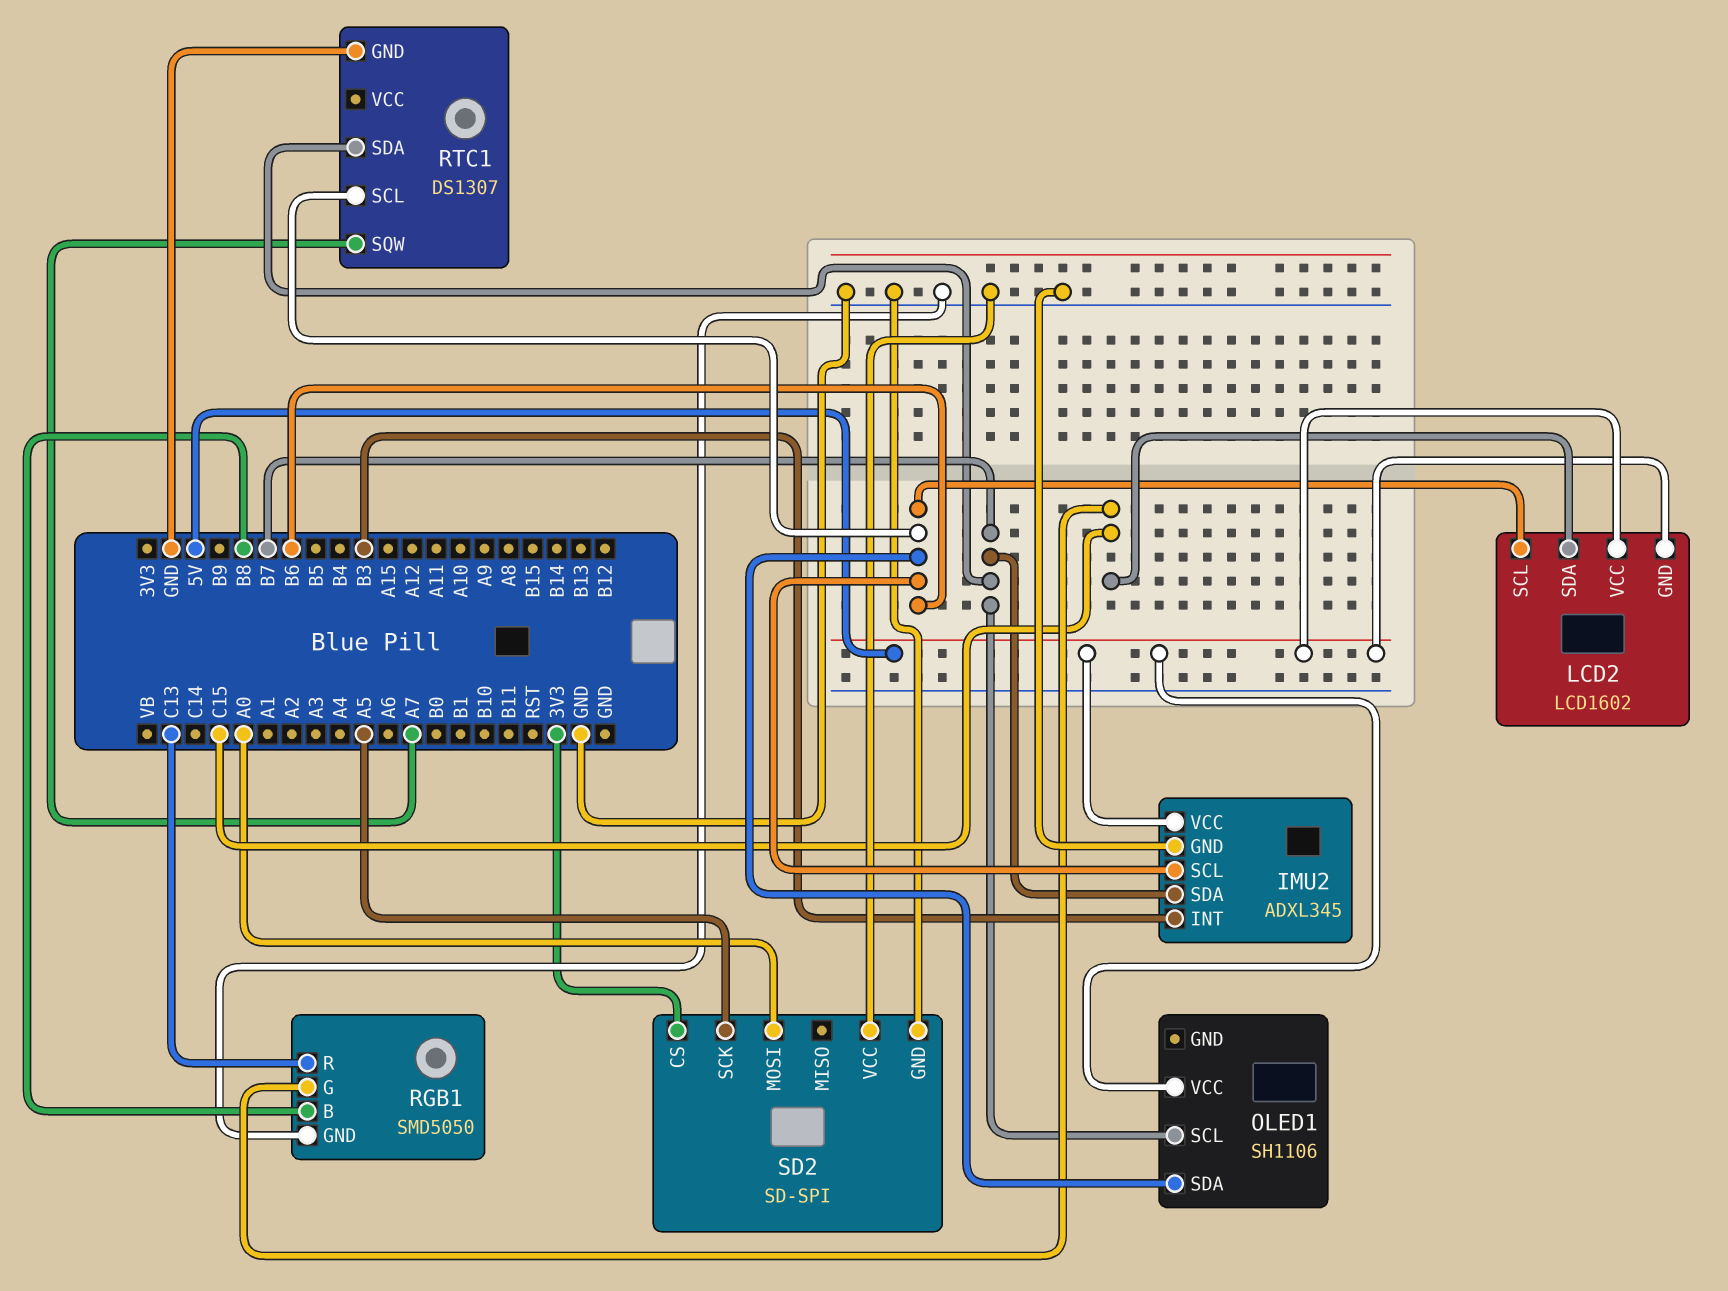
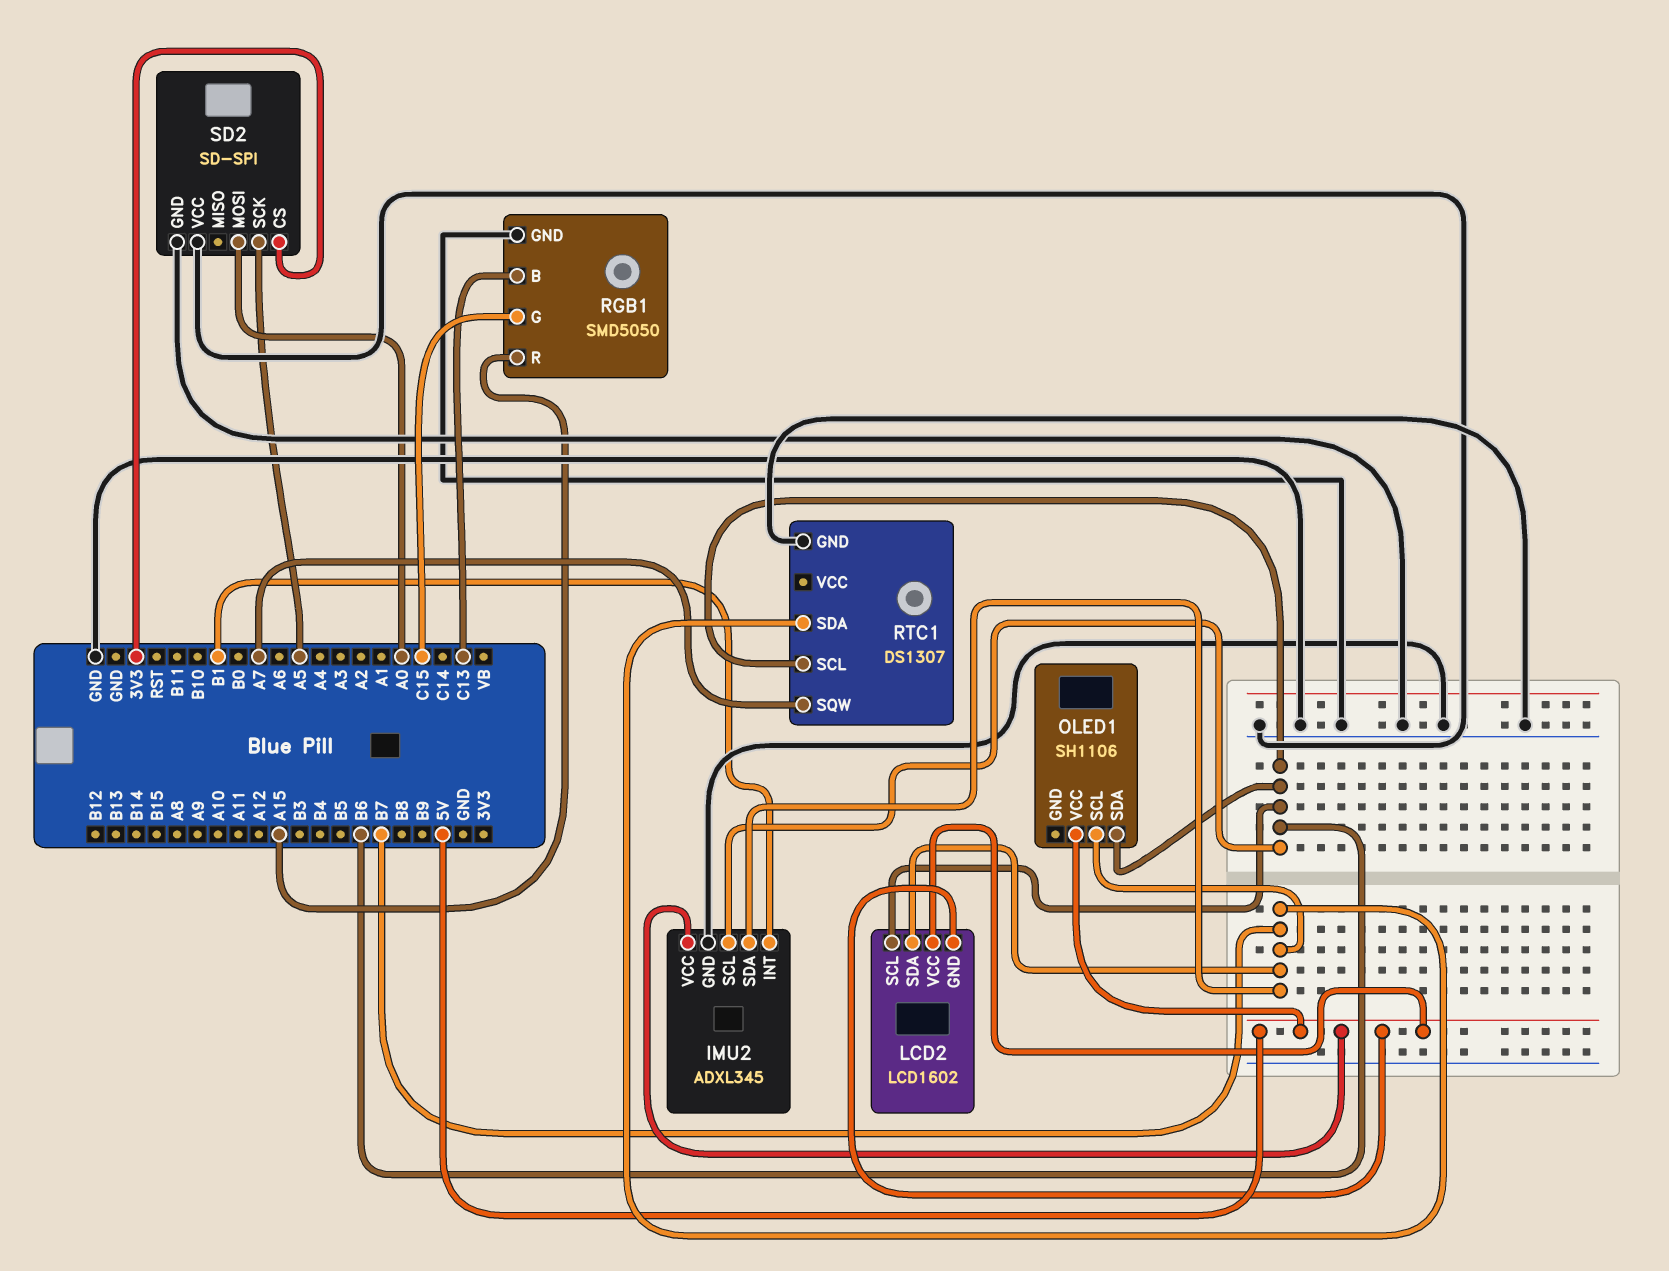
IMU2 pin INT: B3 -> B1
LCD2 pin SDA: C15 -> B7
RGB1 pin B: B8 -> C13
RGB1 pin R: C13 -> A15

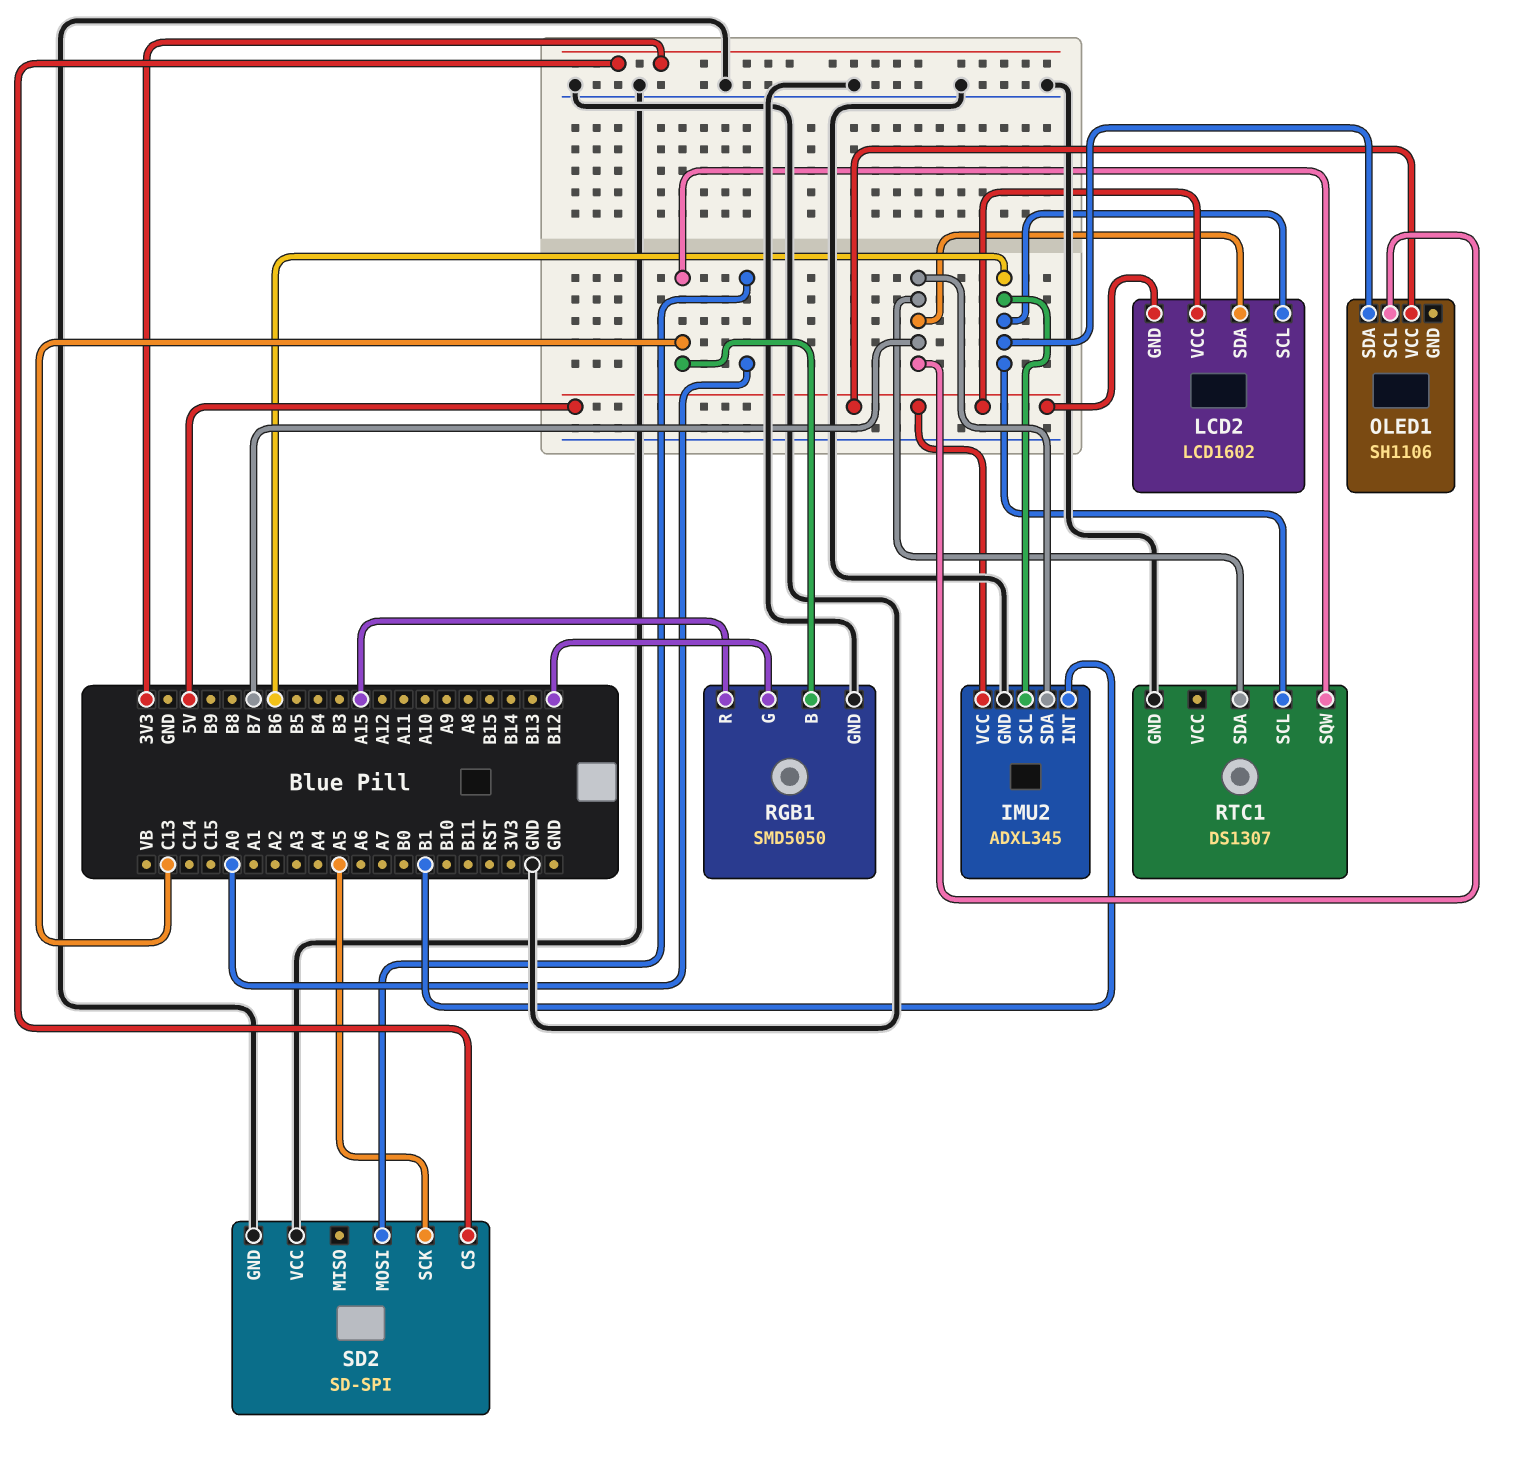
RGB1 pin G: C15 -> B12
RTC1 pin SQW: A7 -> C13

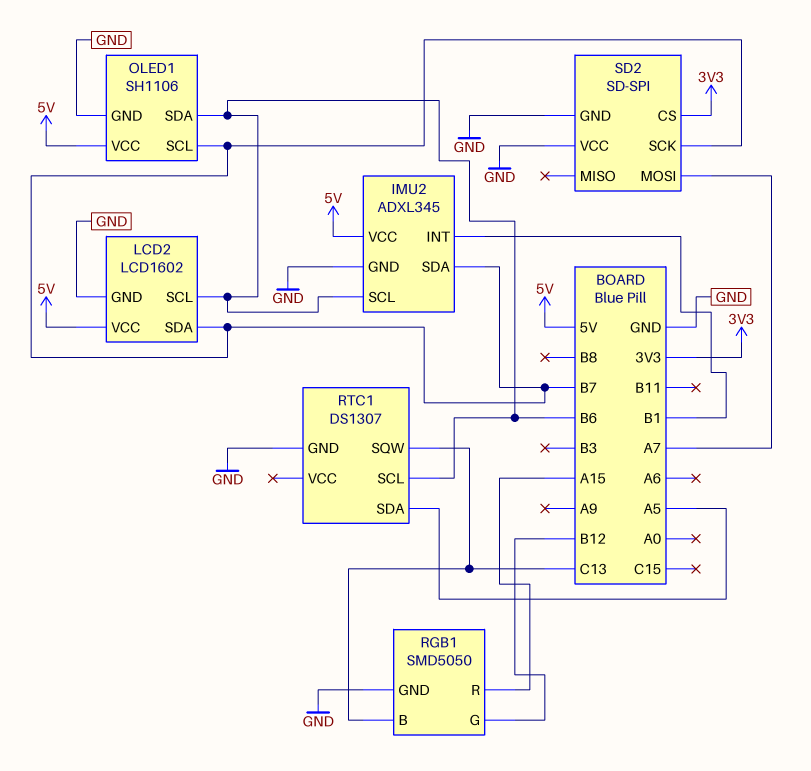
LCD2 pin GND: 5V -> GND
OLED1 pin GND: none -> GND
RTC1 pin SDA: B7 -> A5
SD2 pin MOSI: A0 -> A7
SD2 pin SCK: A5 -> B7

